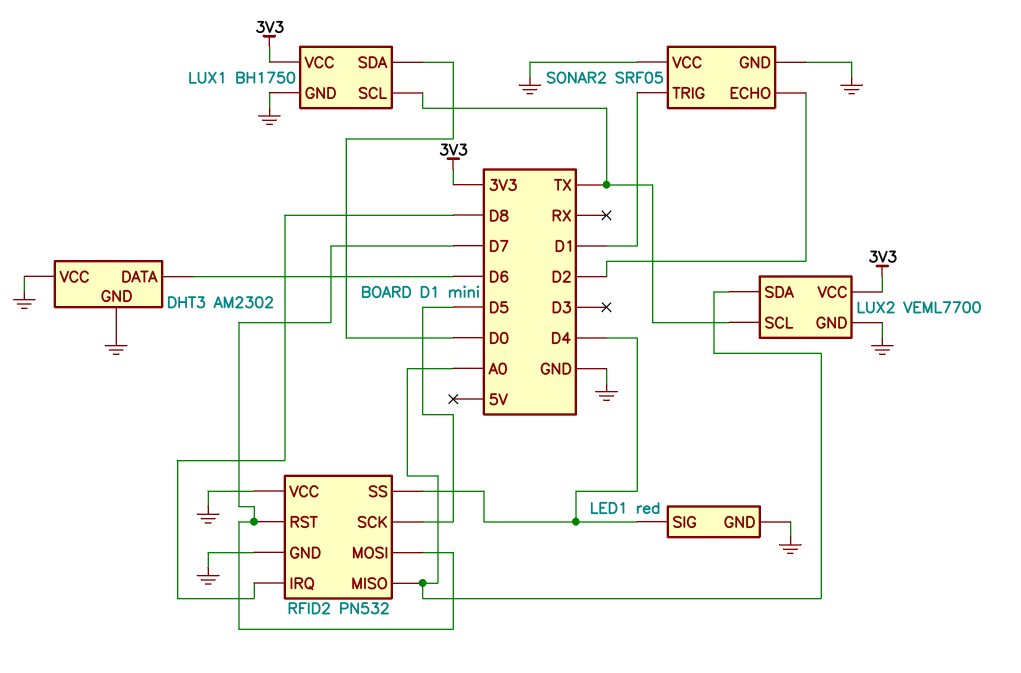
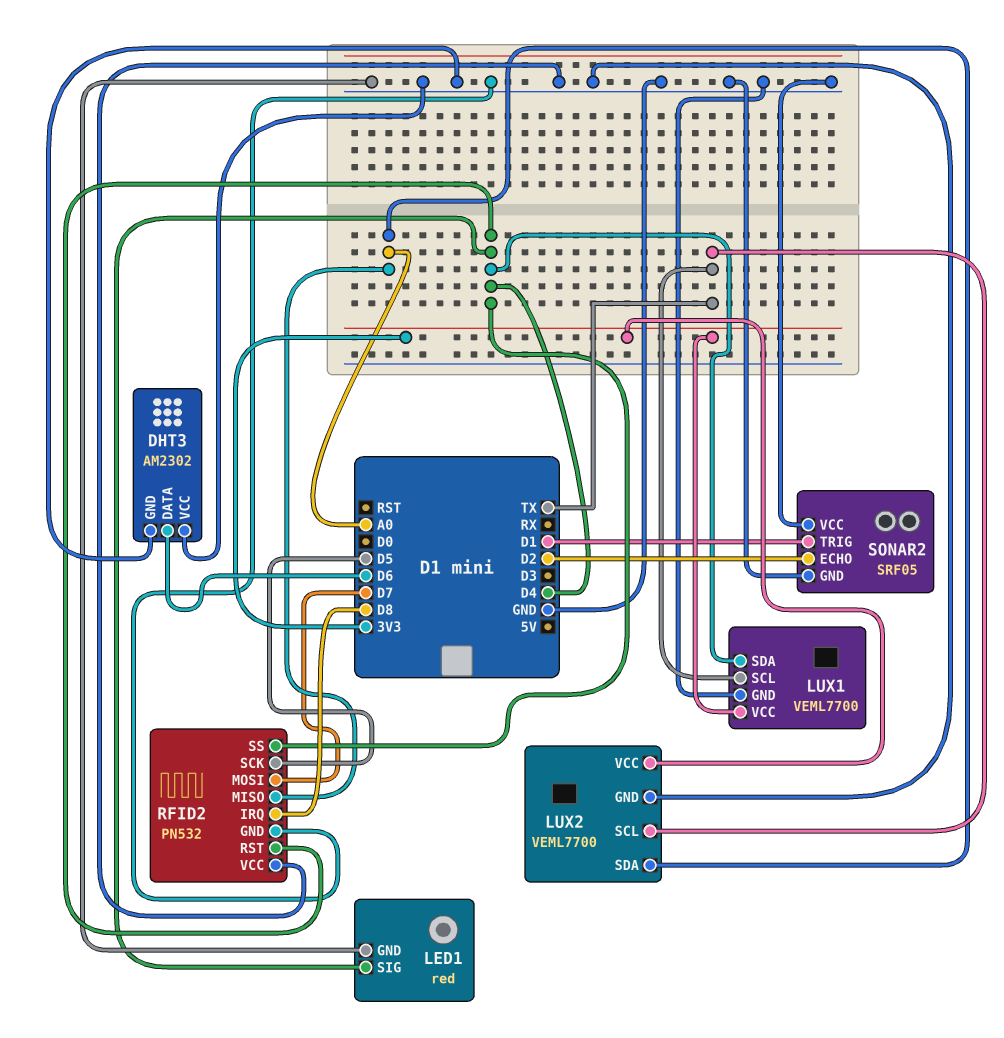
LUX1: BH1750 -> VEML7700
LUX1 pin SDA: D0 -> D4
RFID2 pin RST: D7 -> D4

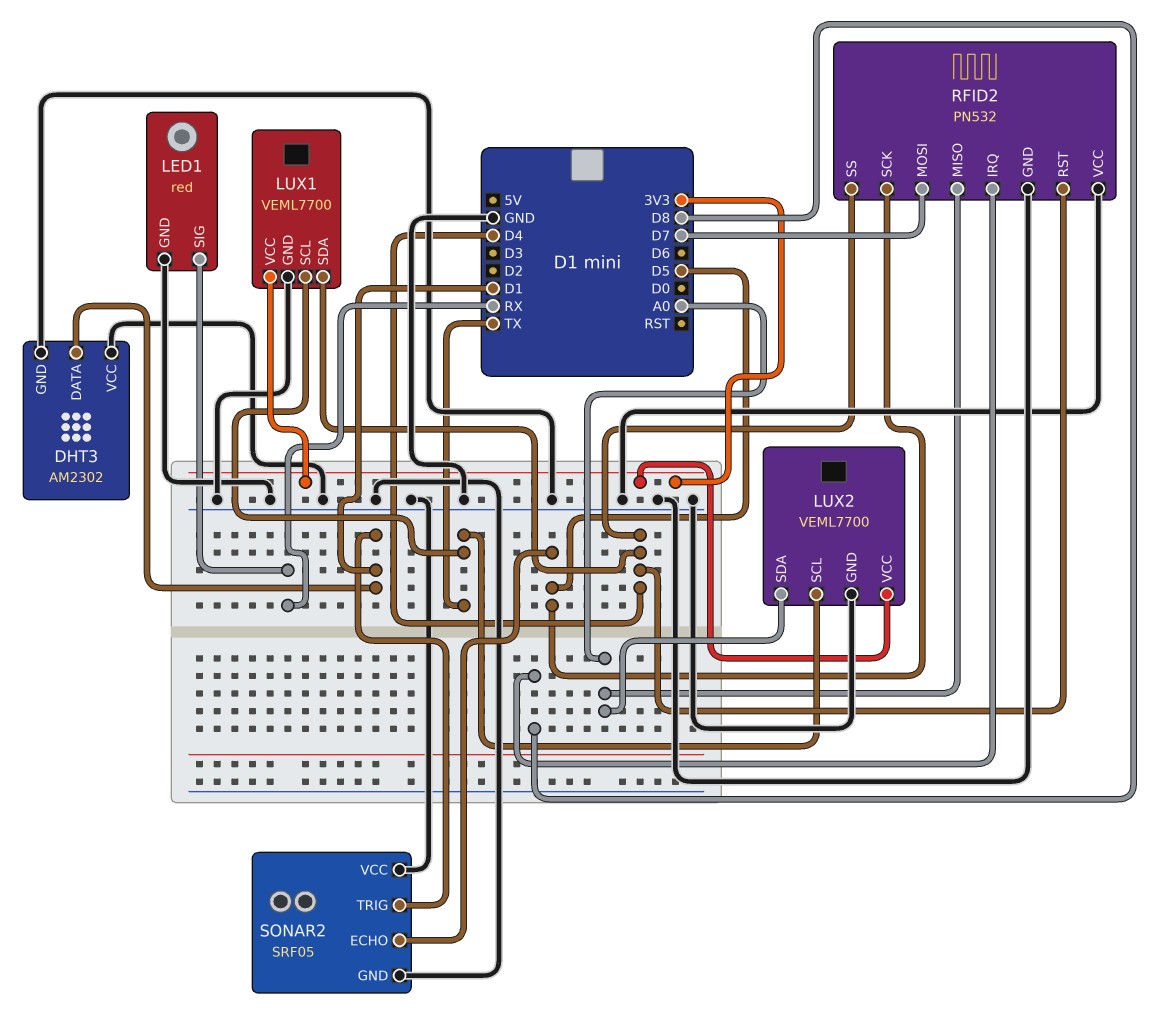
DHT3 pin DATA: D6 -> D1
LED1 pin SIG: D4 -> RX
SONAR2 pin ECHO: D2 -> D5

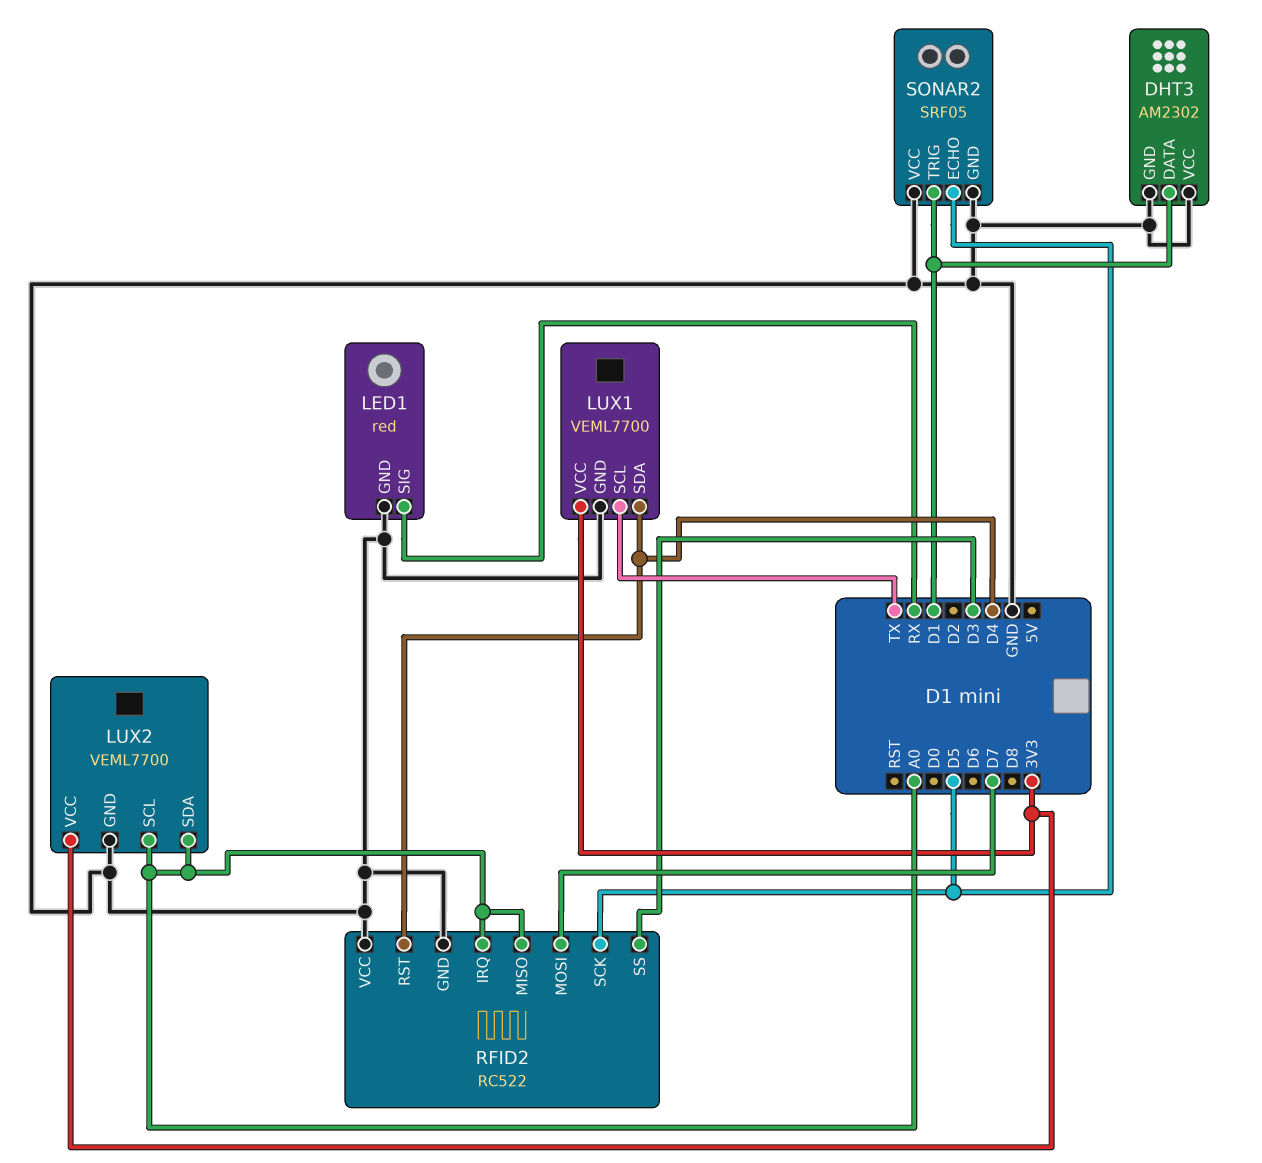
LUX2 pin SCL: TX -> A0
RFID2: PN532 -> RC522
RFID2 pin IRQ: D8 -> A0
RFID2 pin SS: D4 -> D3

